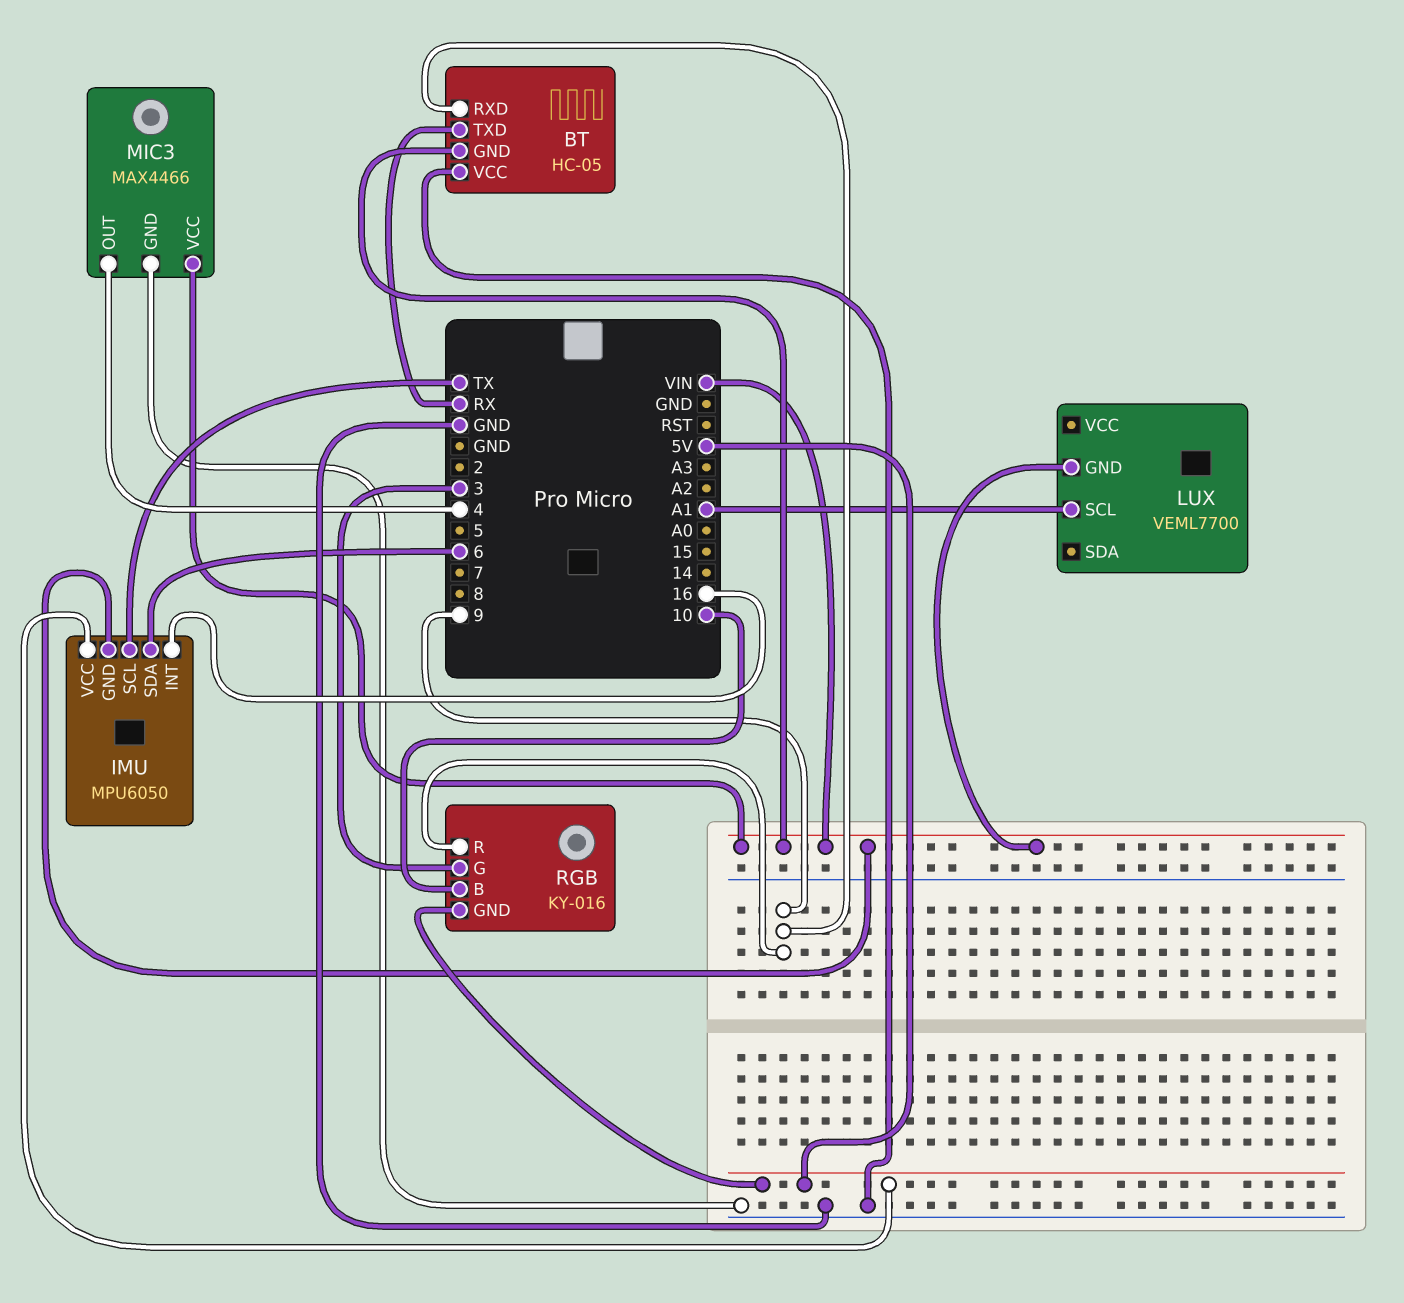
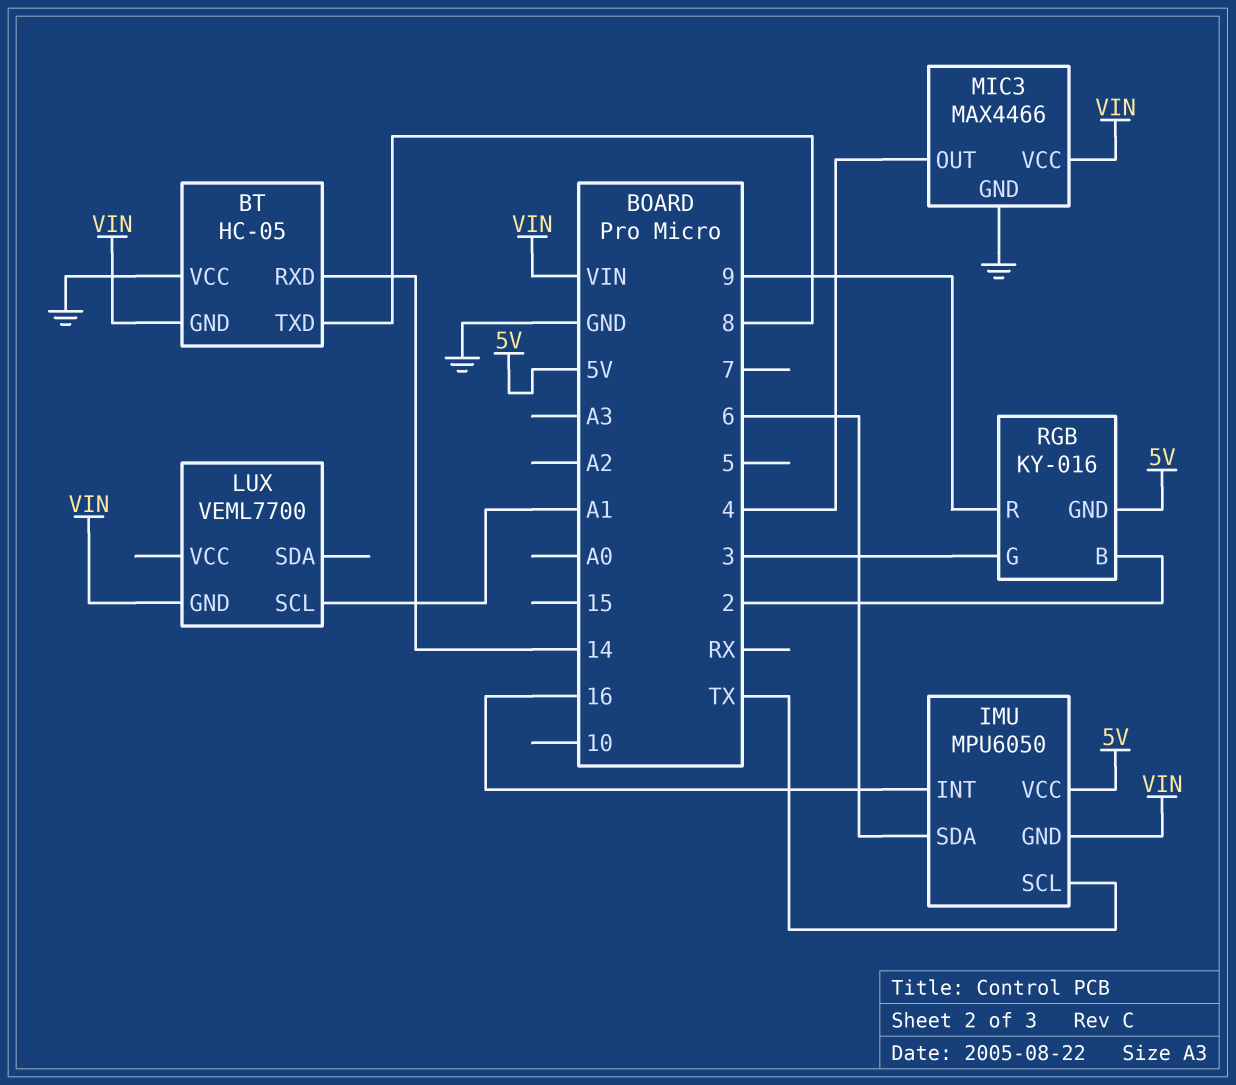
BT pin RXD: 9 -> 14
BT pin TXD: RX -> 8
RGB pin B: 10 -> 2

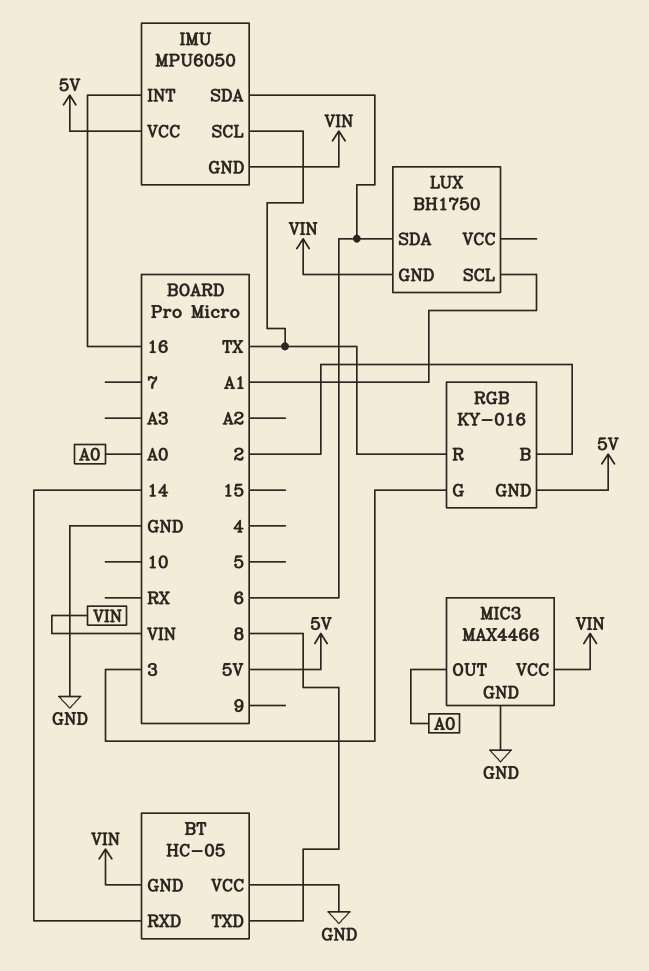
LUX: VEML7700 -> BH1750
LUX pin SDA: none -> 6
MIC3 pin OUT: 4 -> A0
RGB pin R: 9 -> TX

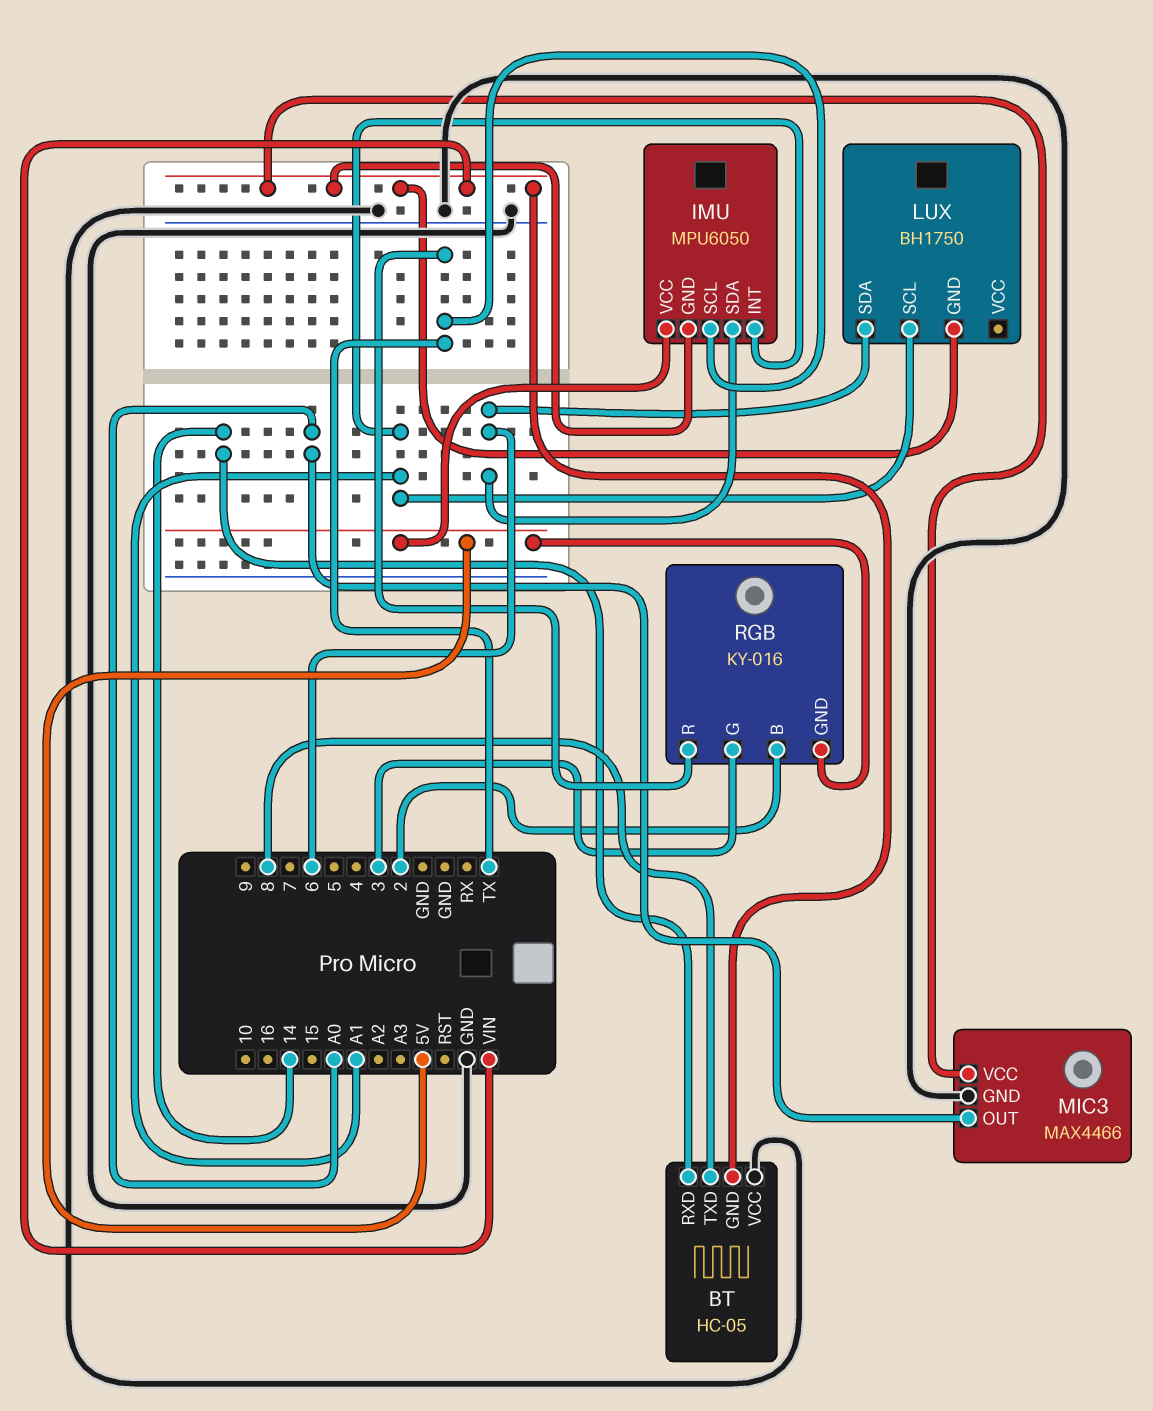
IMU pin INT: 16 -> A1

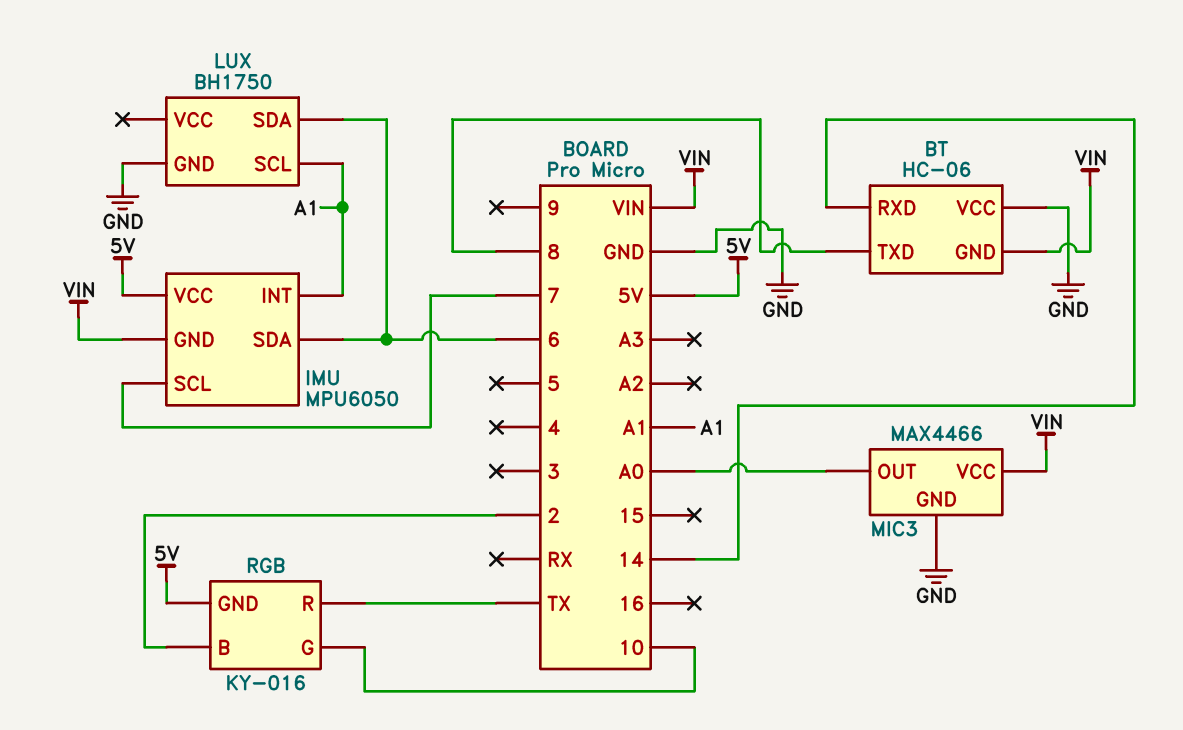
BT: HC-05 -> HC-06
IMU pin SCL: TX -> 7
LUX pin GND: VIN -> GND
RGB pin G: 3 -> 10

